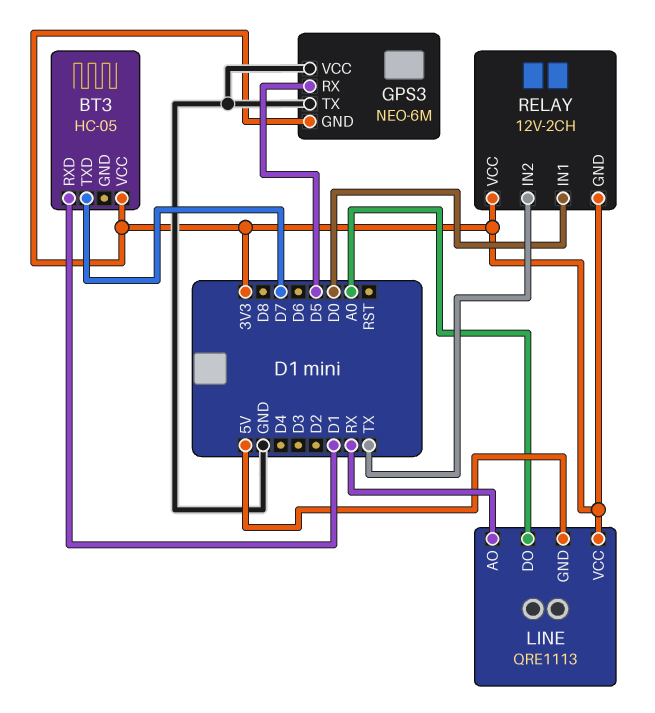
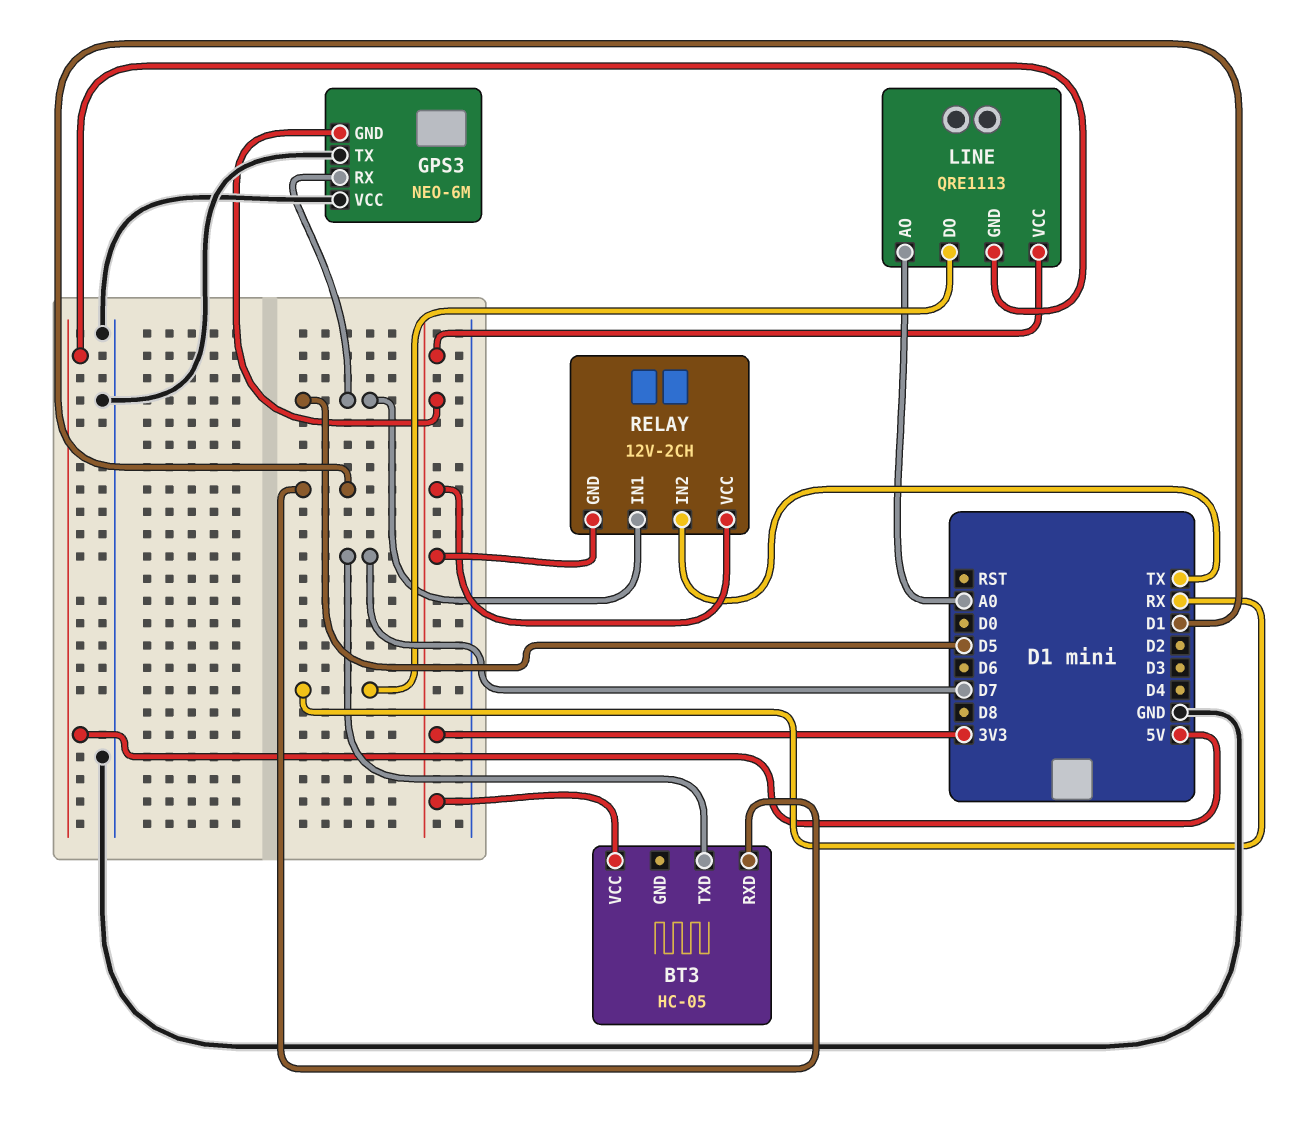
LINE pin AO: RX -> A0
LINE pin DO: A0 -> RX
RELAY pin IN1: D0 -> D5

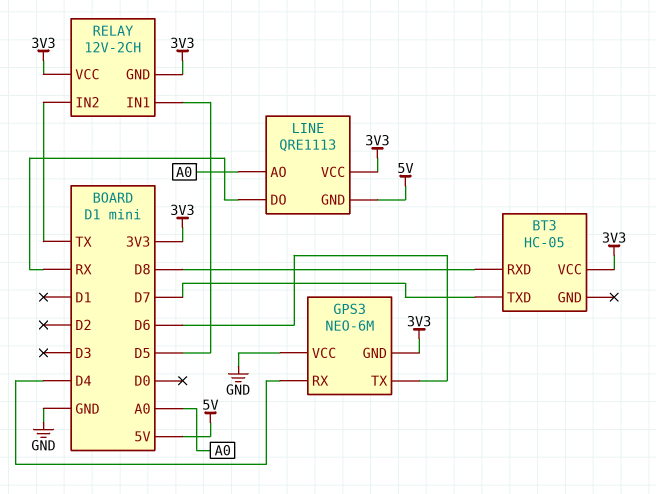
BT3 pin RXD: D1 -> D8
GPS3 pin RX: D5 -> D4
GPS3 pin TX: GND -> D6

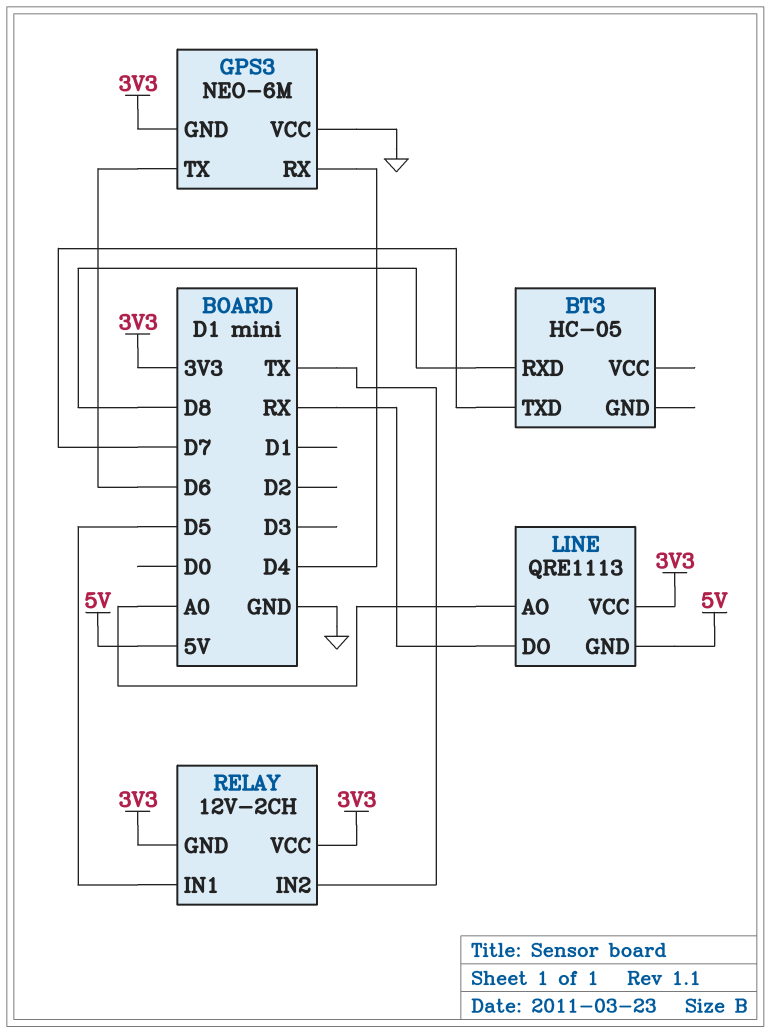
BT3 pin VCC: 3V3 -> none

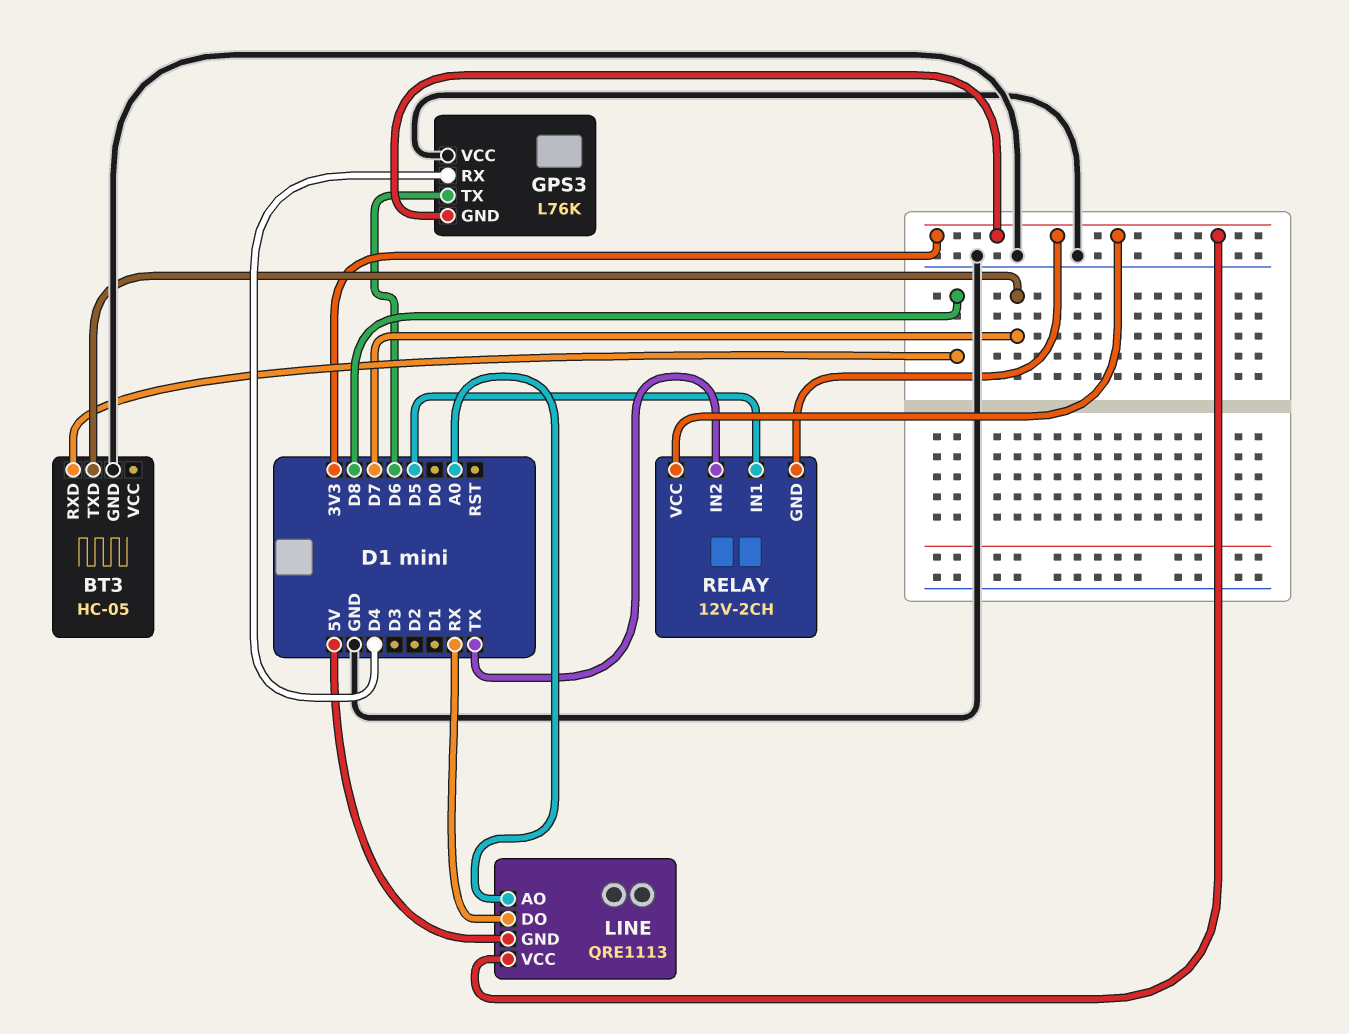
BT3 pin GND: none -> GND
GPS3: NEO-6M -> L76K

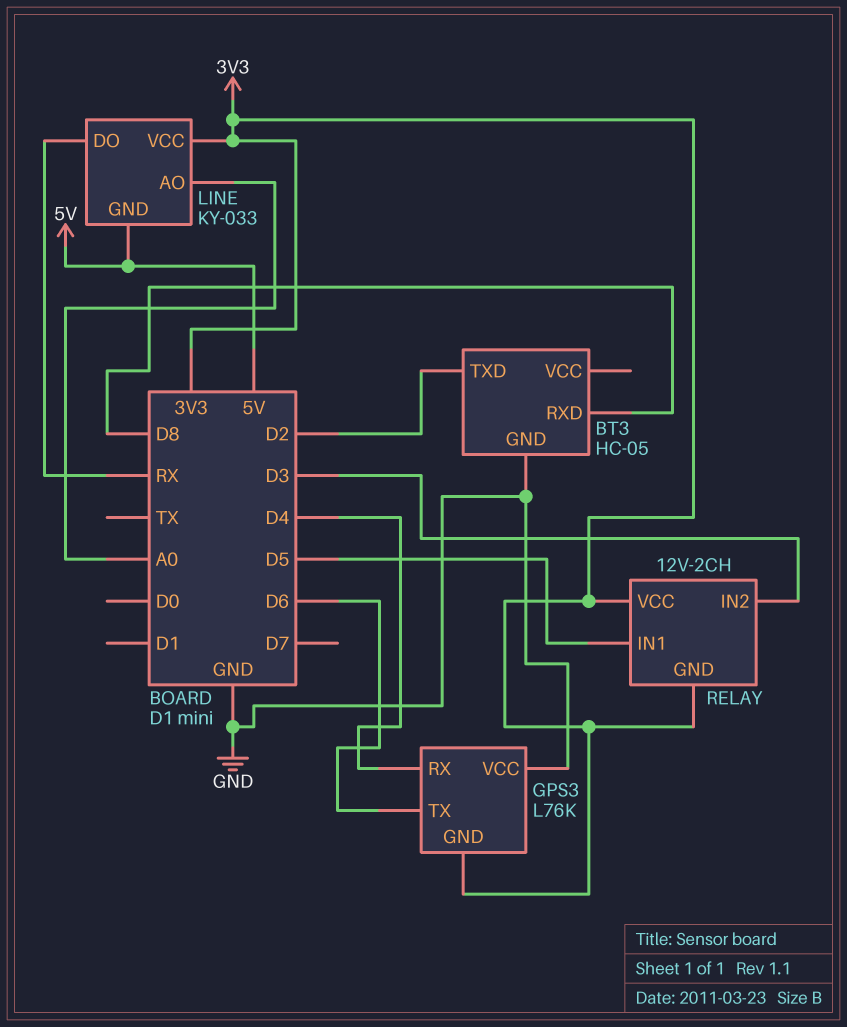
BT3 pin TXD: D7 -> D2
LINE: QRE1113 -> KY-033
RELAY pin IN2: TX -> D3

